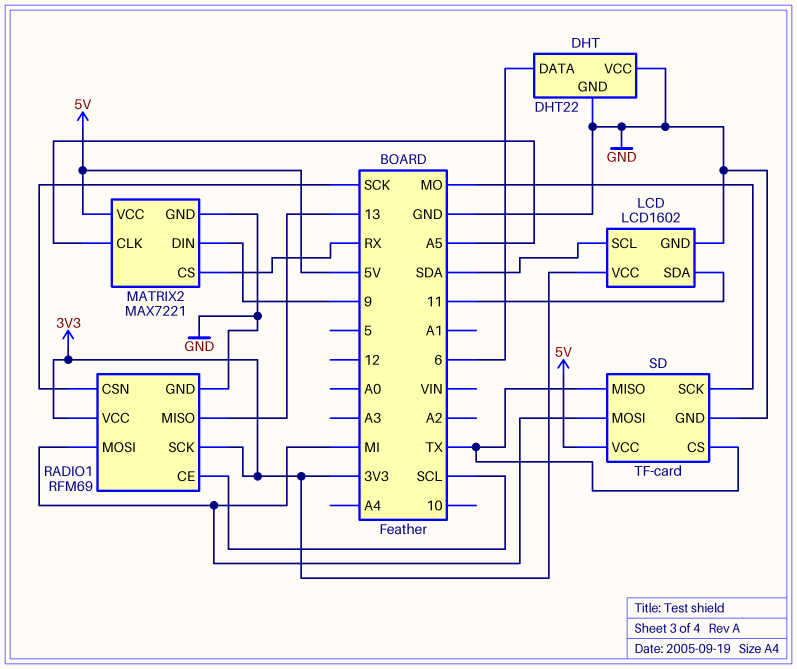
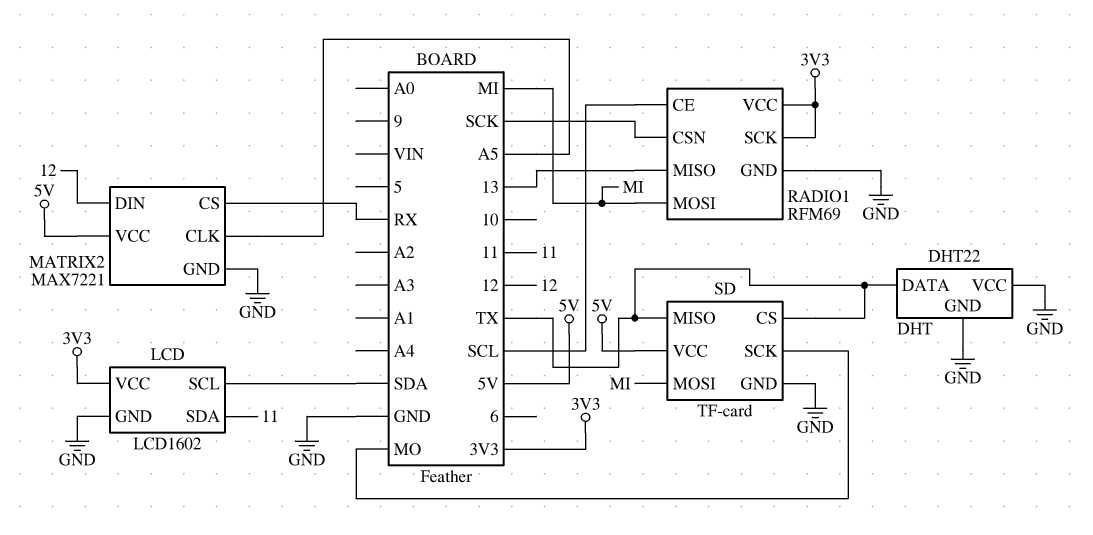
DHT pin DATA: 6 -> TX
MATRIX2 pin DIN: 9 -> 12

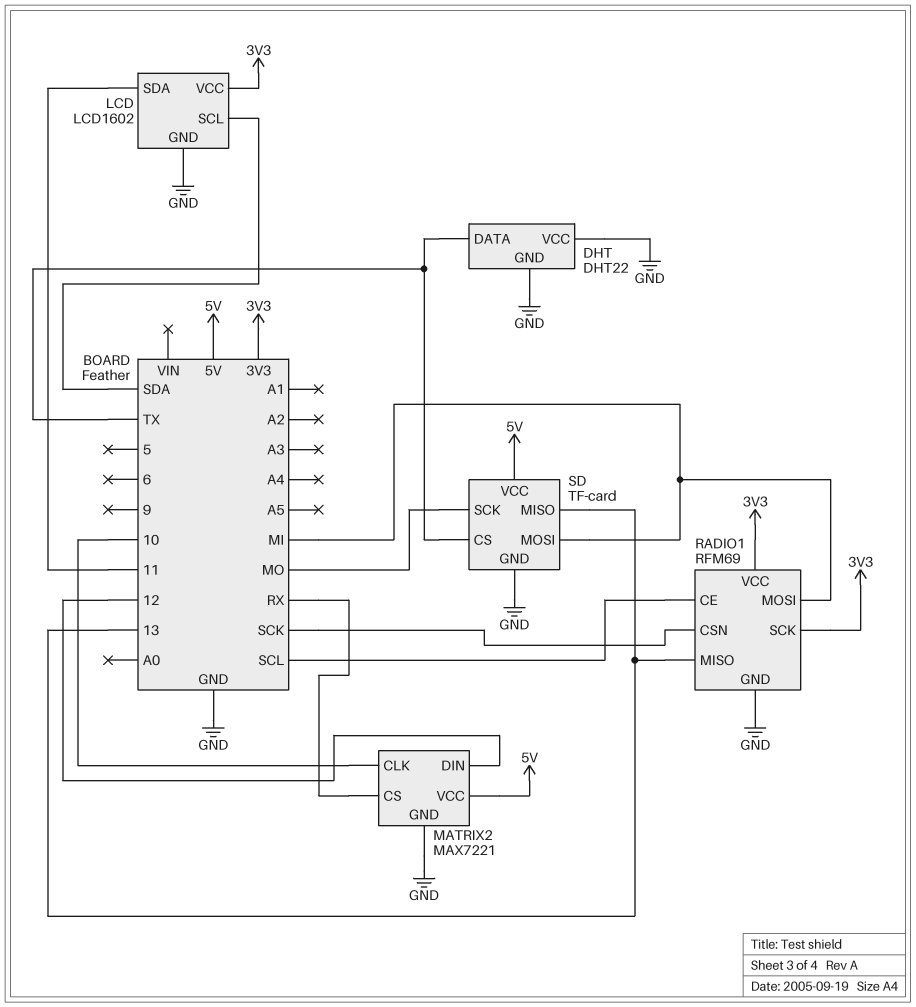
MATRIX2 pin CLK: A5 -> 10
SD pin MISO: TX -> 13

